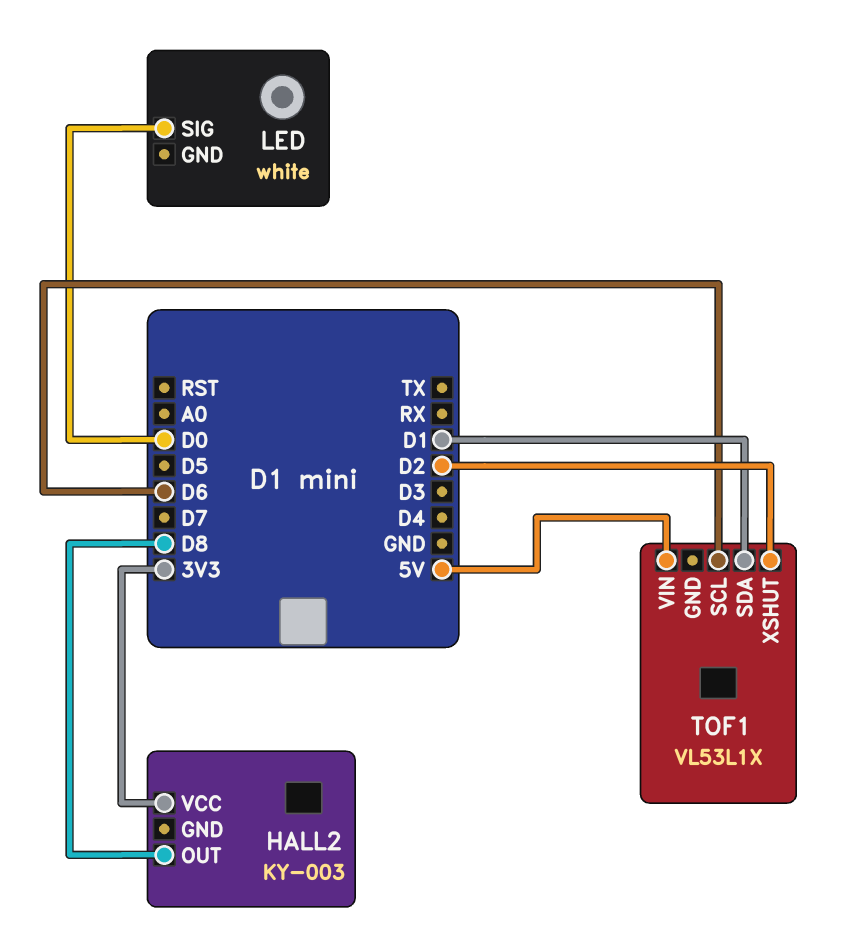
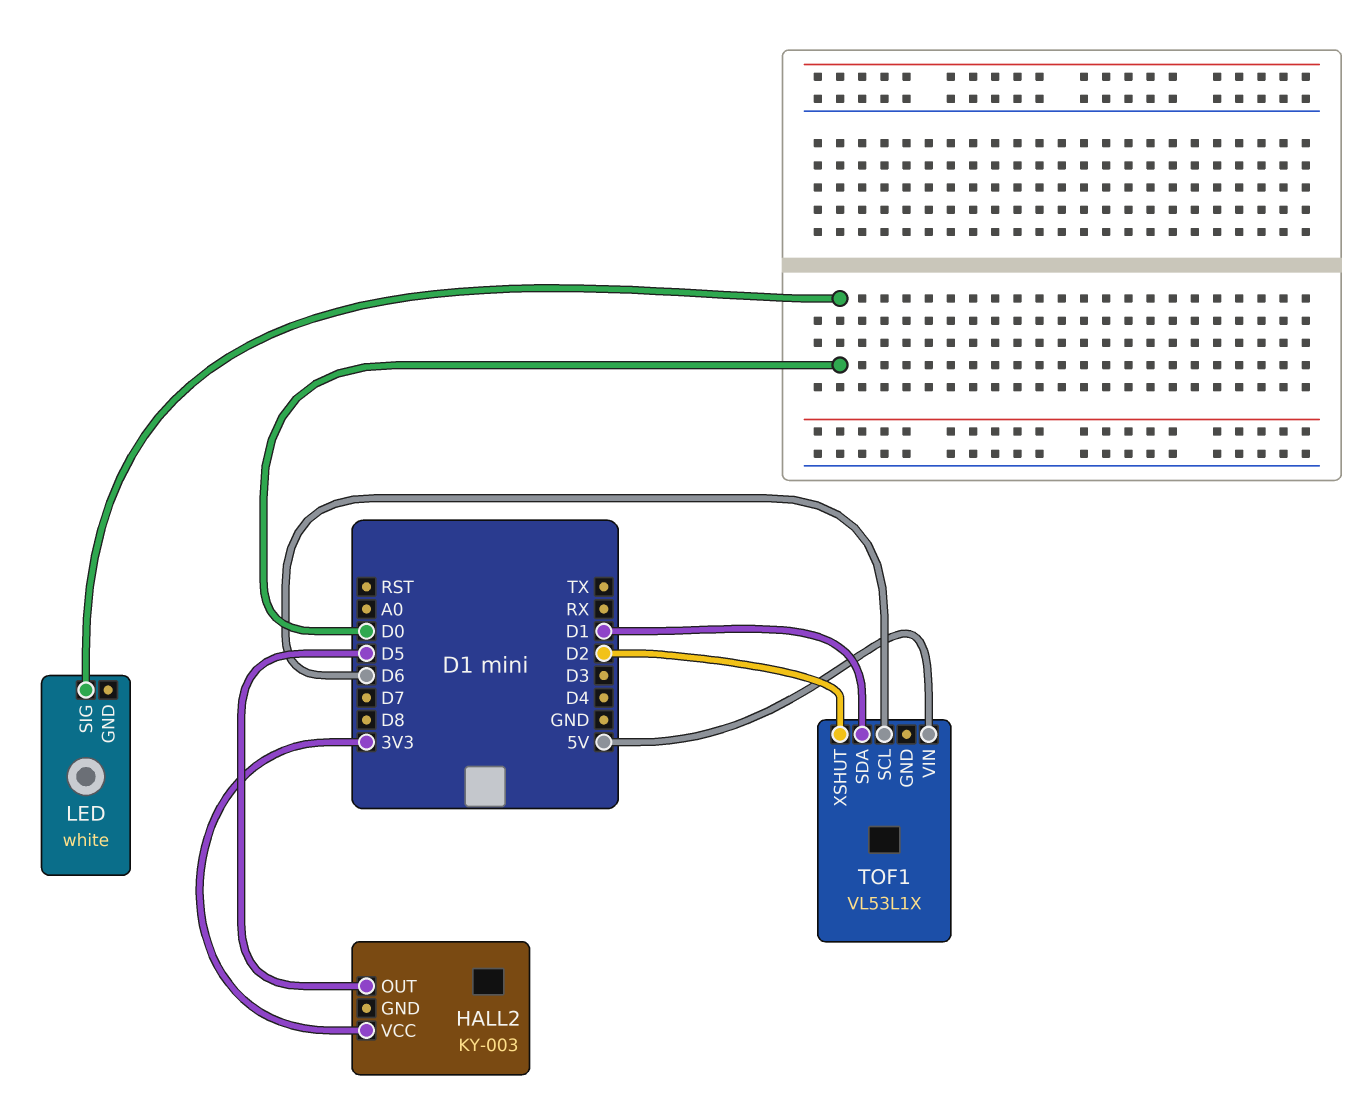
HALL2 pin OUT: D8 -> D5

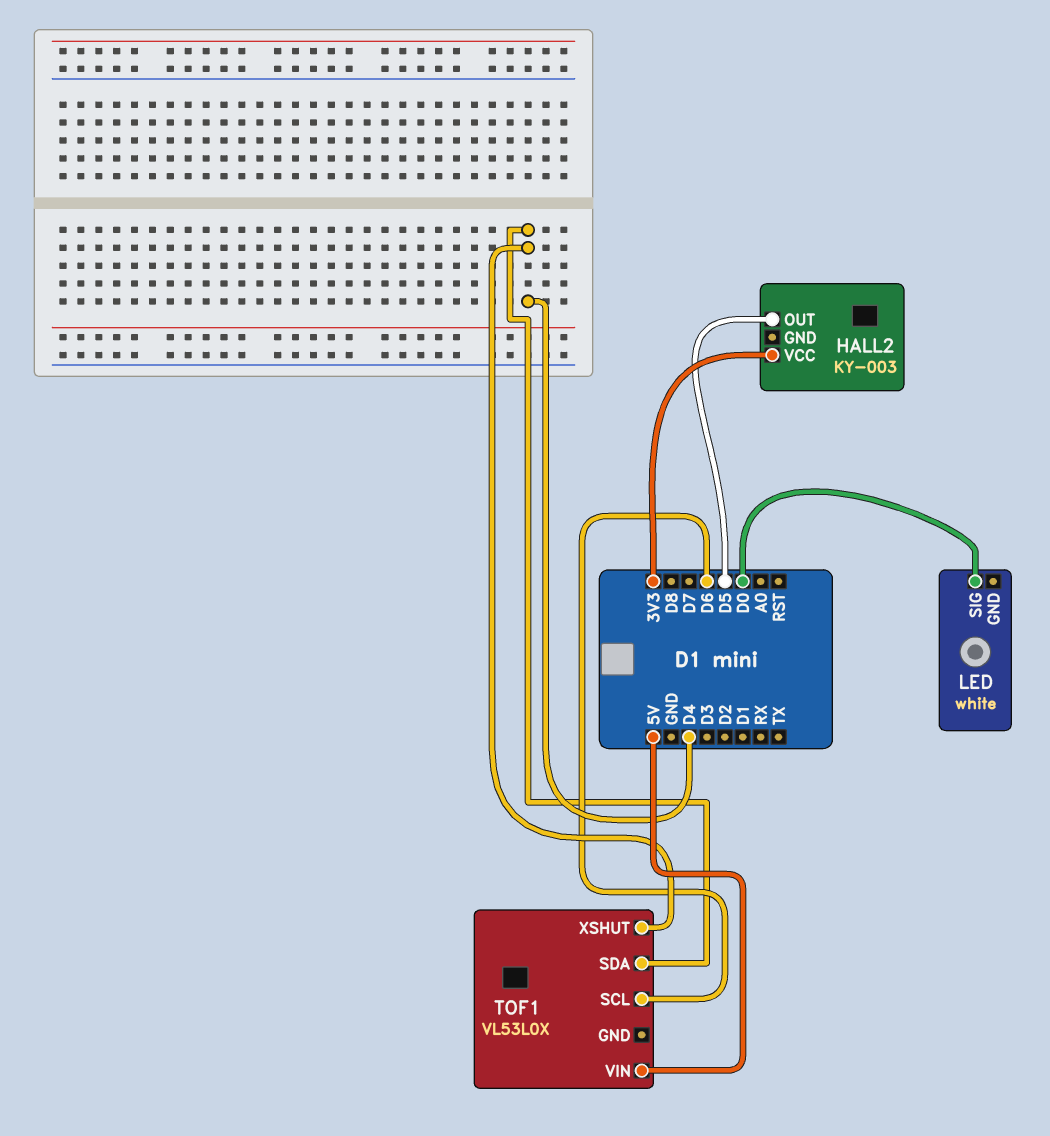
TOF1: VL53L1X -> VL53L0X
TOF1 pin SDA: D1 -> D4
TOF1 pin XSHUT: D2 -> D4

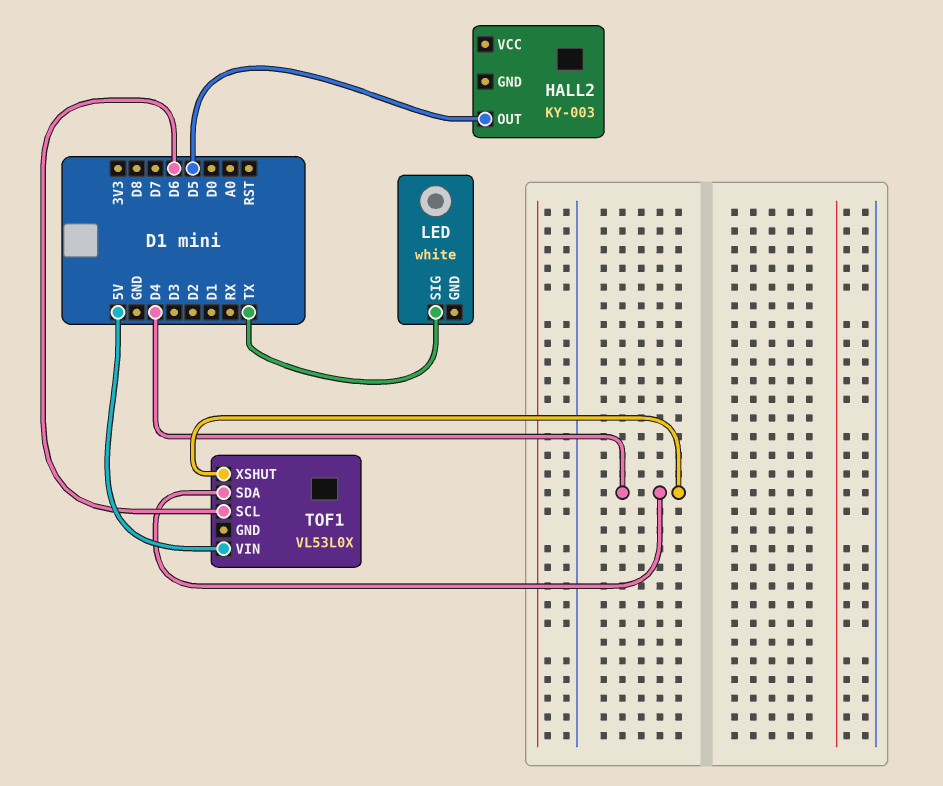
HALL2 pin VCC: 3V3 -> none
LED pin SIG: D0 -> TX

